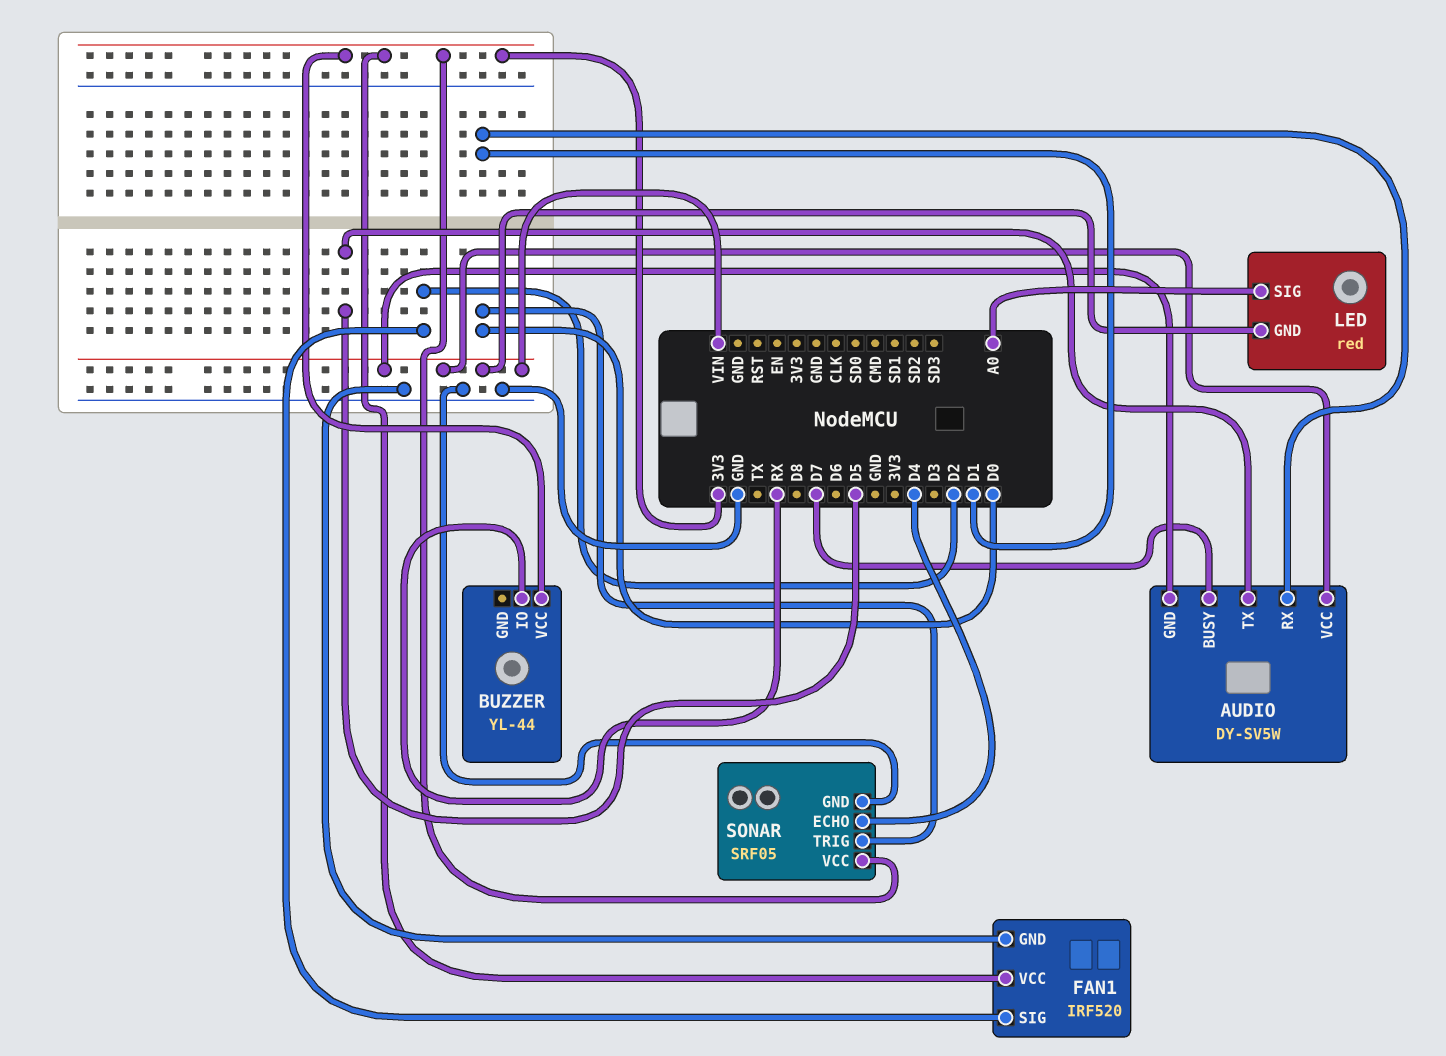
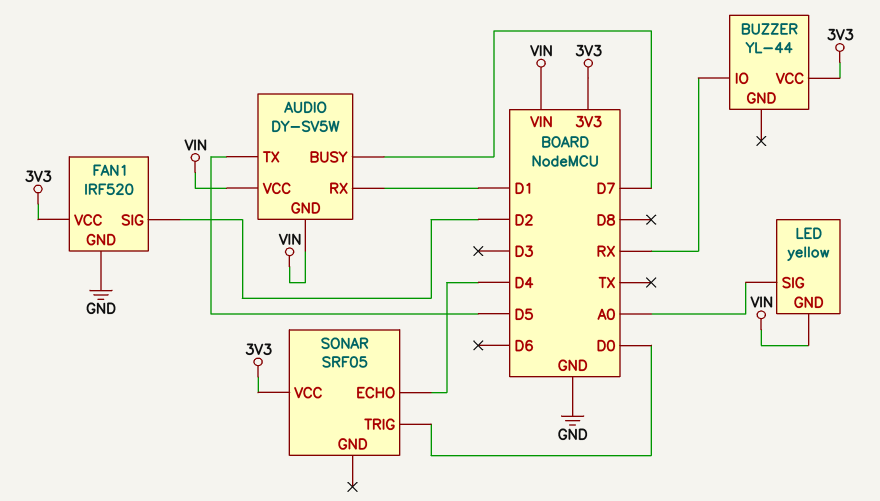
LED: red -> yellow
SONAR pin GND: GND -> none

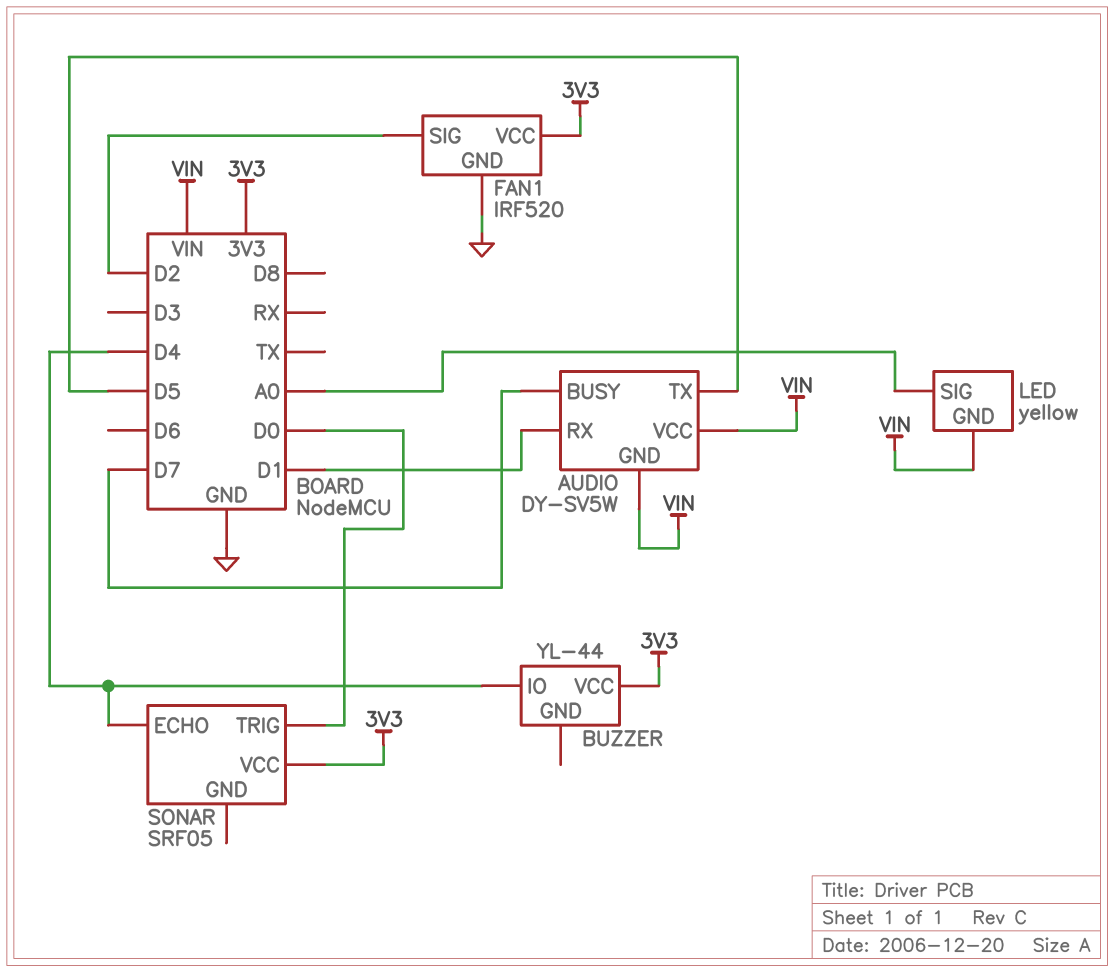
BUZZER pin IO: RX -> D4

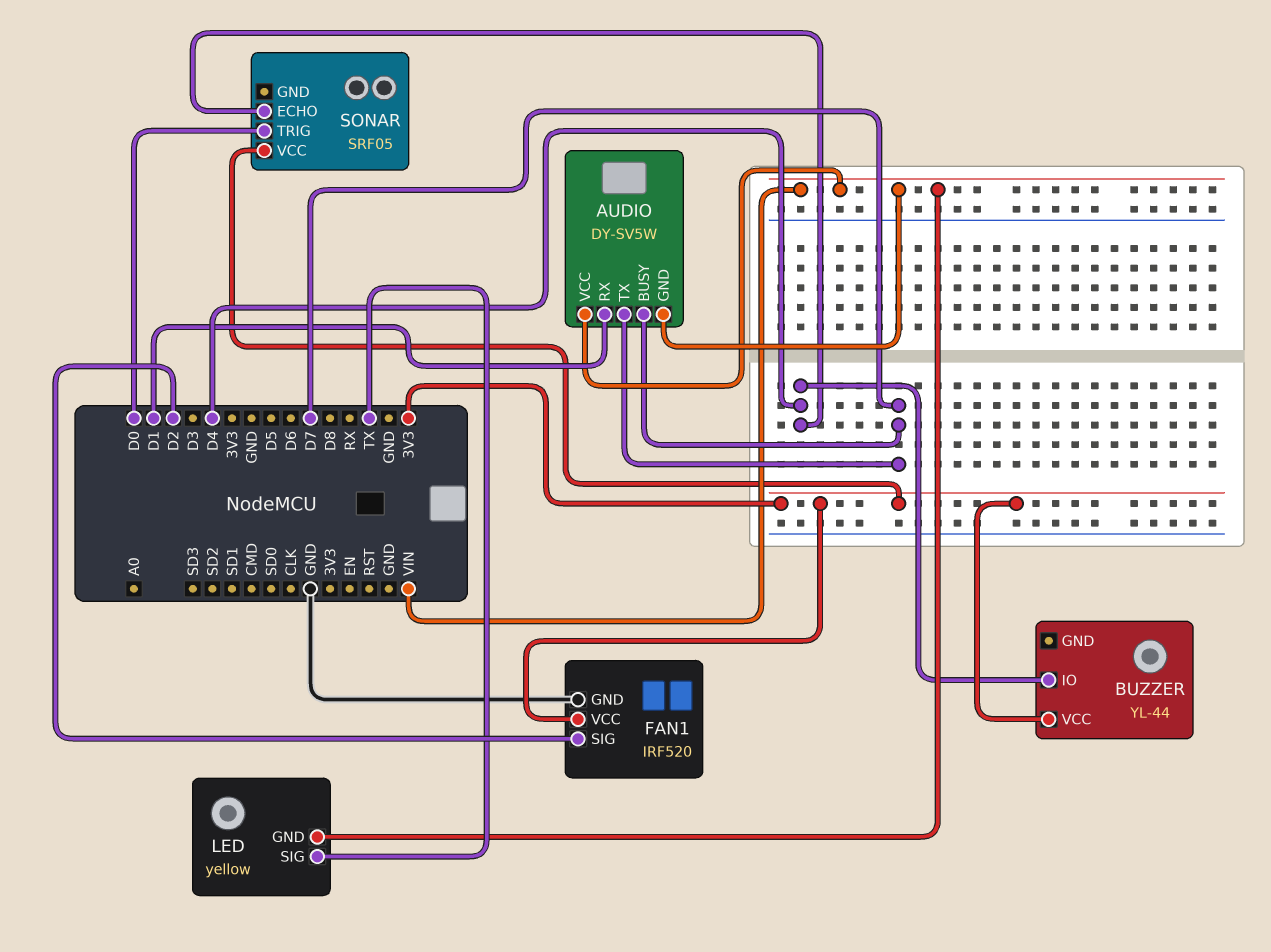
AUDIO pin TX: D5 -> D7
LED pin SIG: A0 -> TX

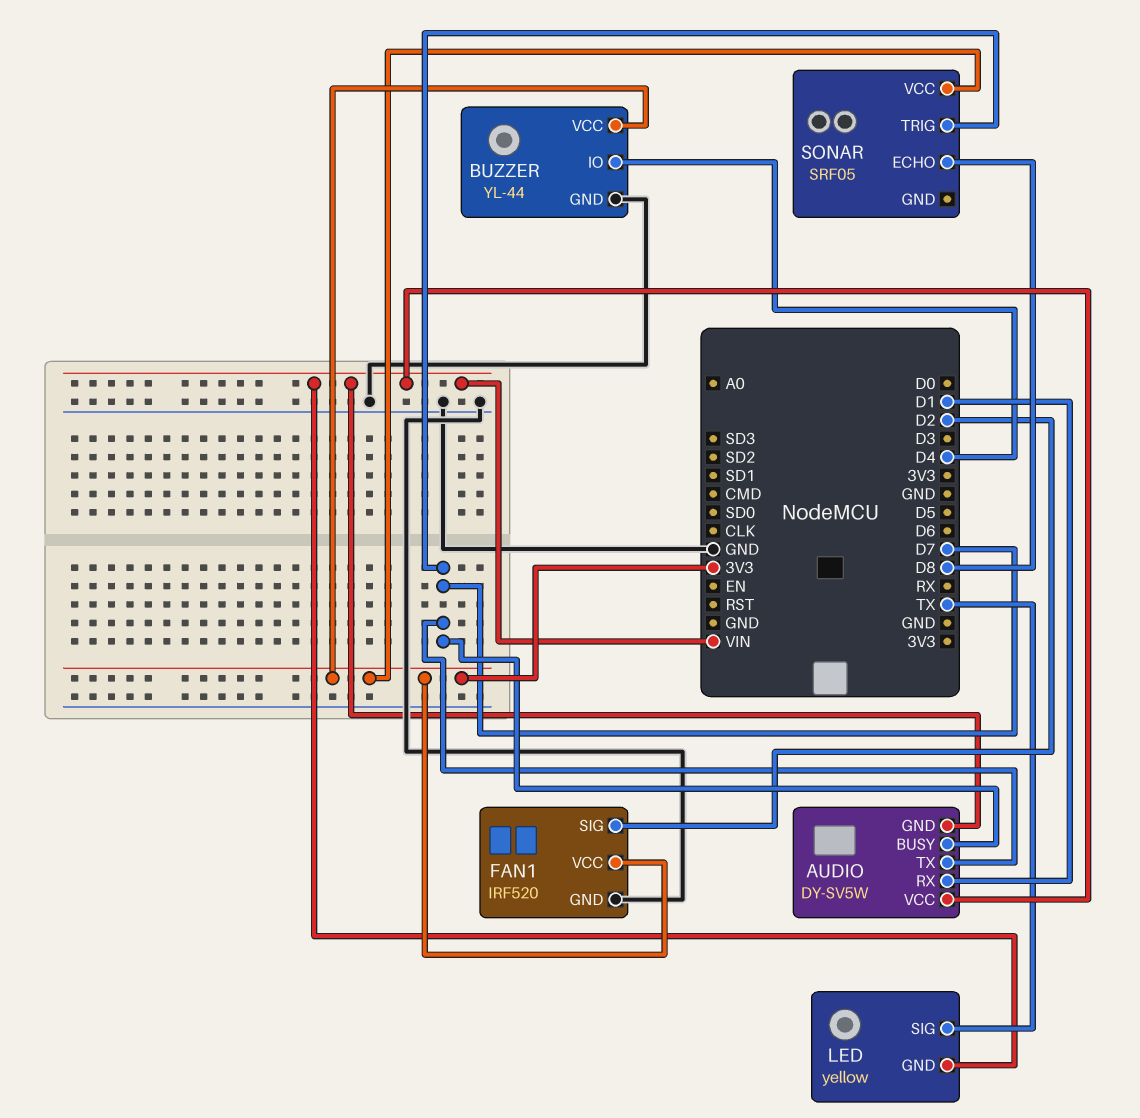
BUZZER pin GND: none -> GND
SONAR pin ECHO: D4 -> D8
SONAR pin TRIG: D0 -> D7

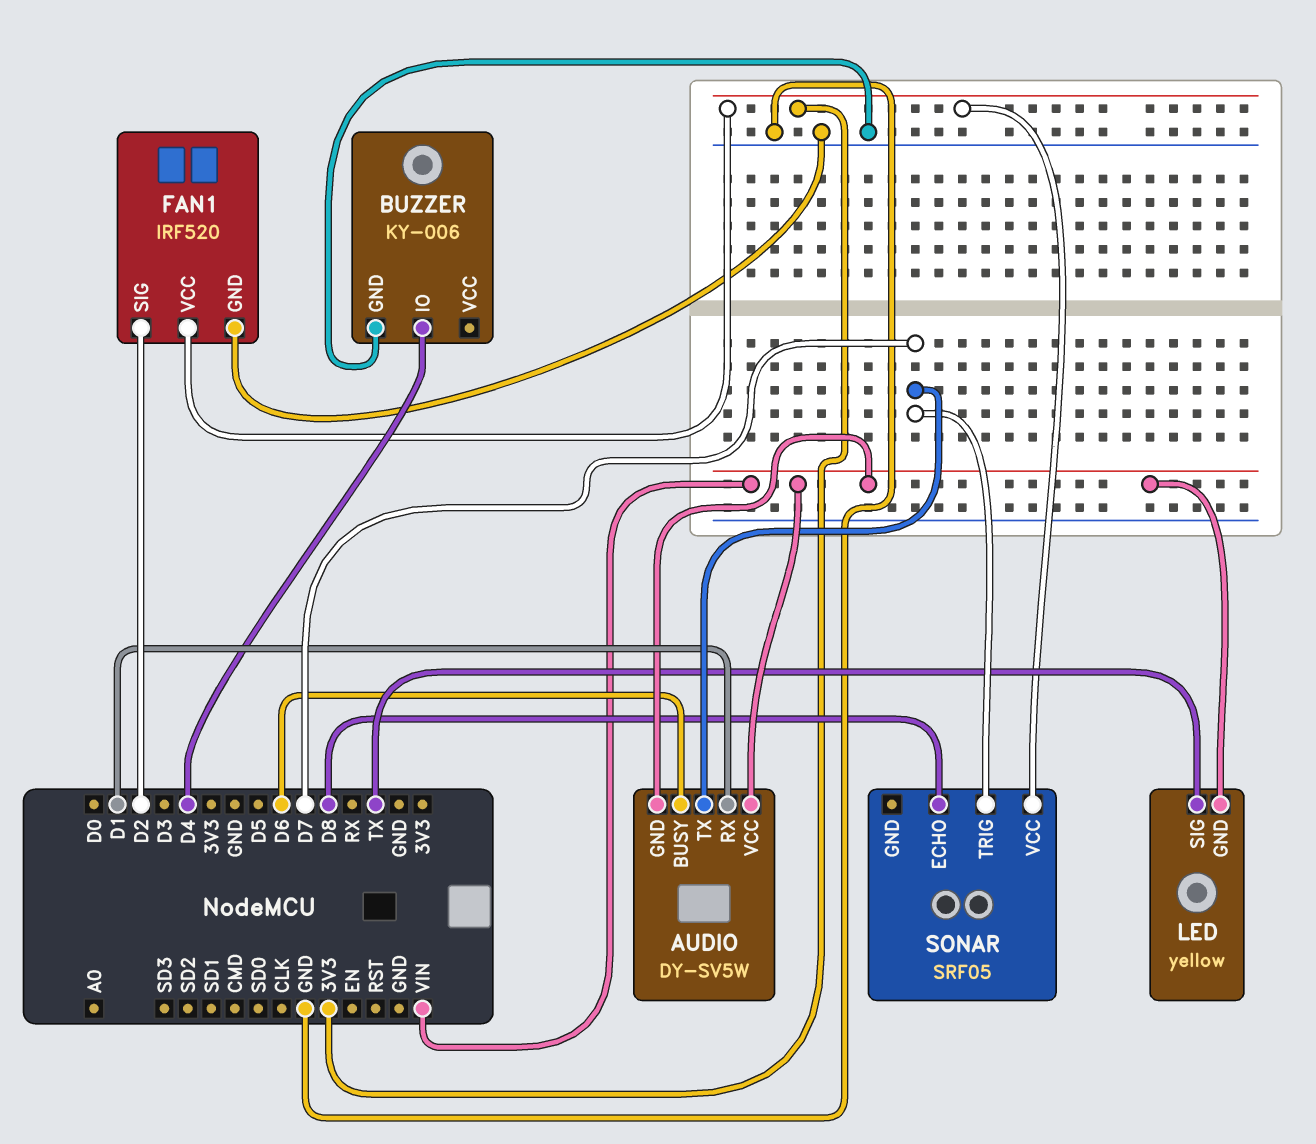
AUDIO pin BUSY: D7 -> D6
BUZZER: YL-44 -> KY-006
BUZZER pin VCC: 3V3 -> none

